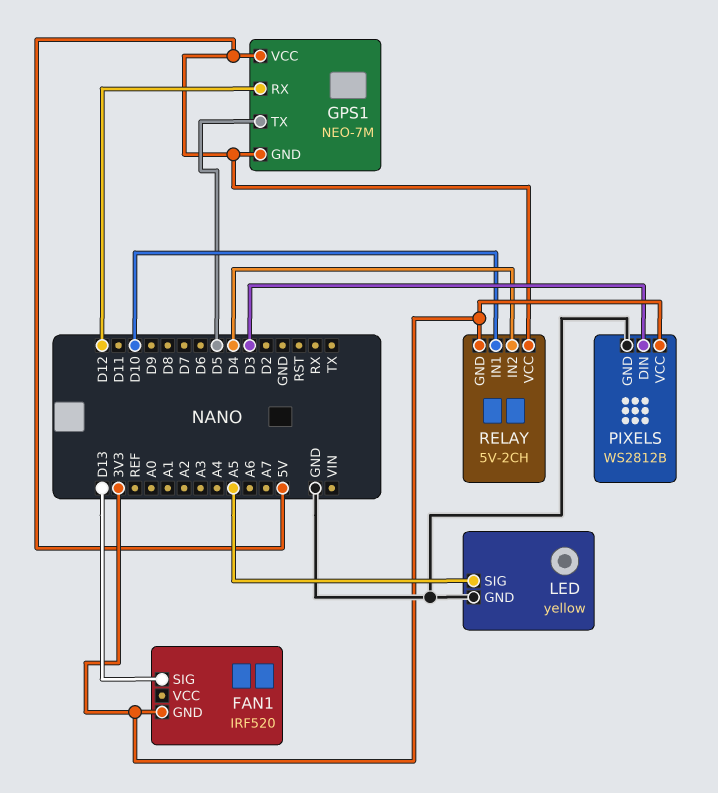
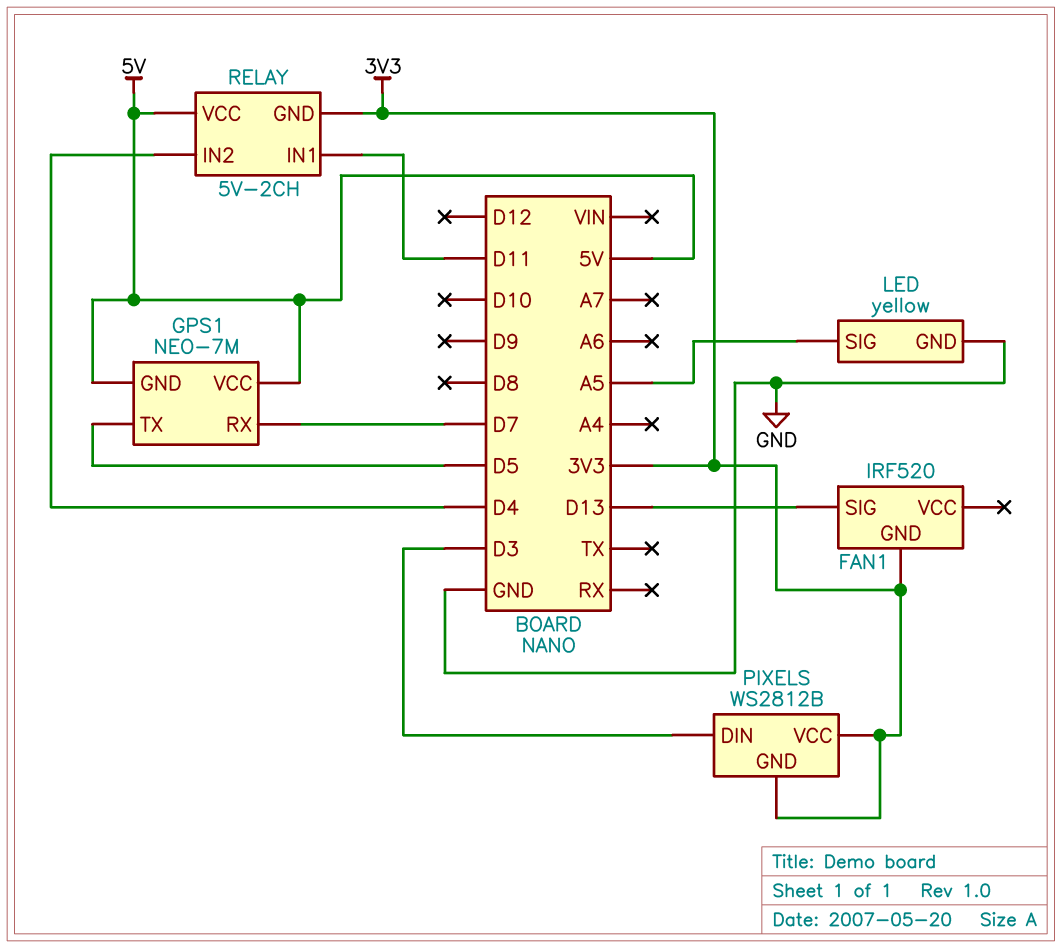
GPS1 pin RX: D12 -> D7
PIXELS pin GND: GND -> 3V3
RELAY pin IN1: D10 -> D11

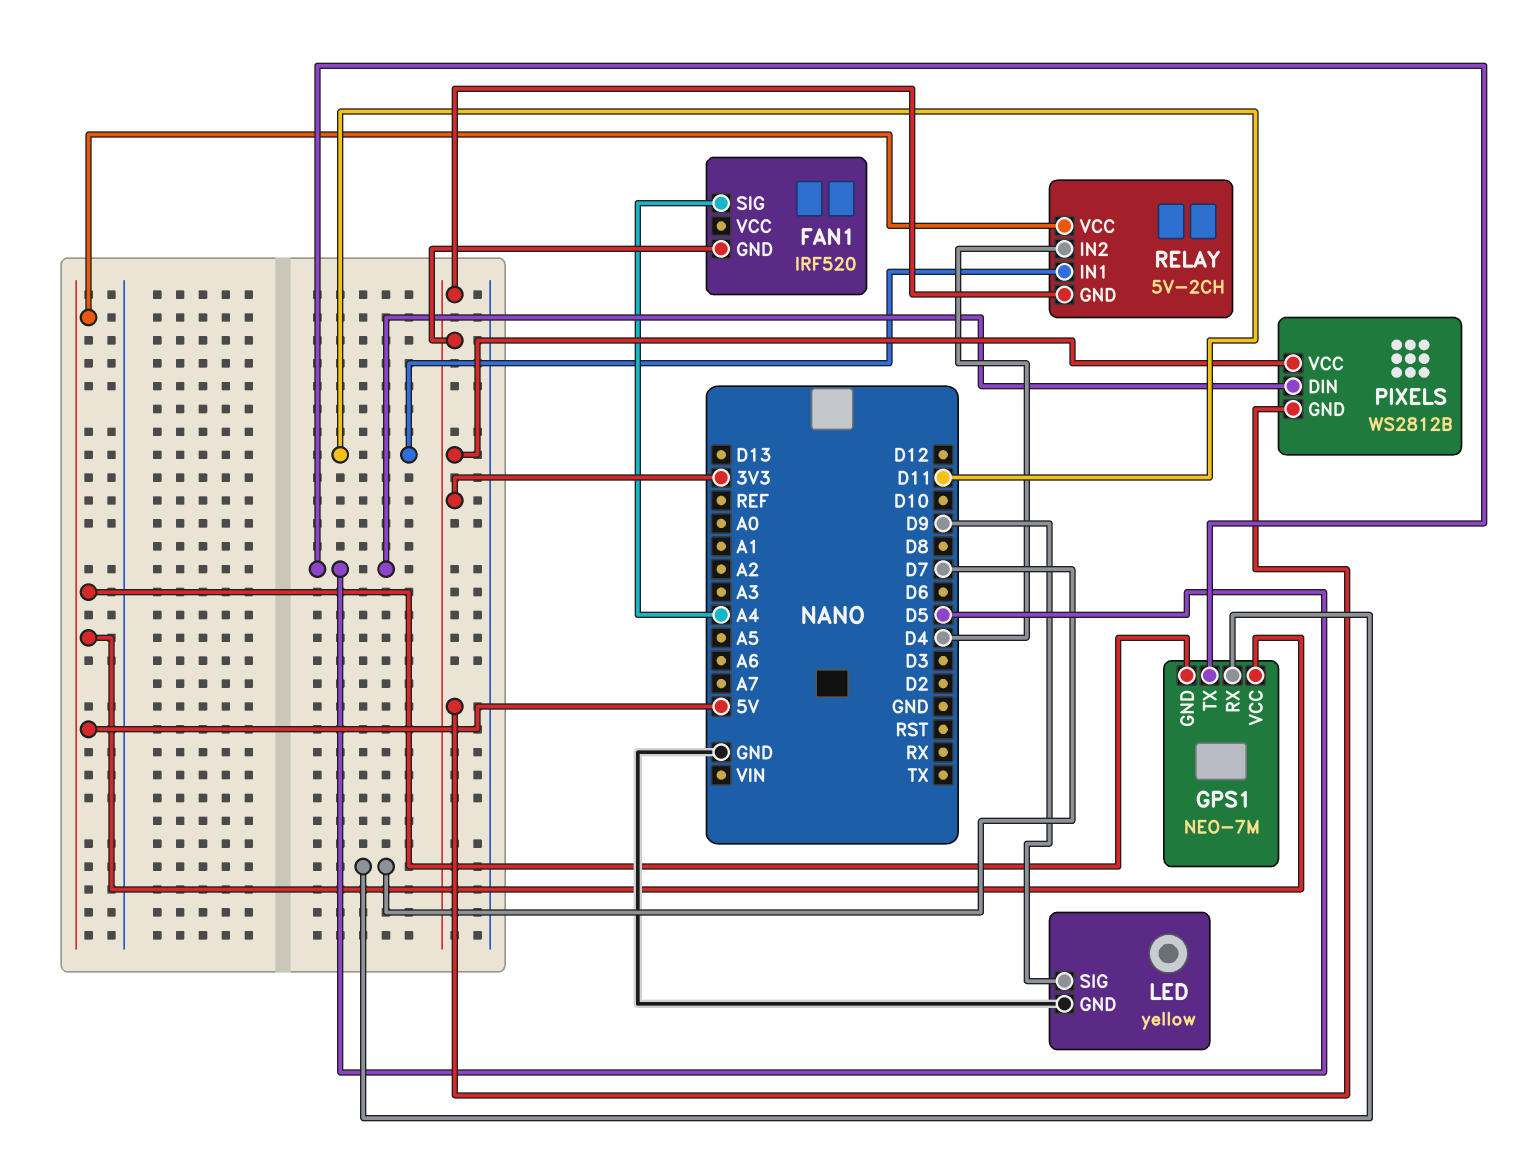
FAN1 pin SIG: D13 -> A4
LED pin SIG: A5 -> D9
PIXELS pin DIN: D3 -> D5

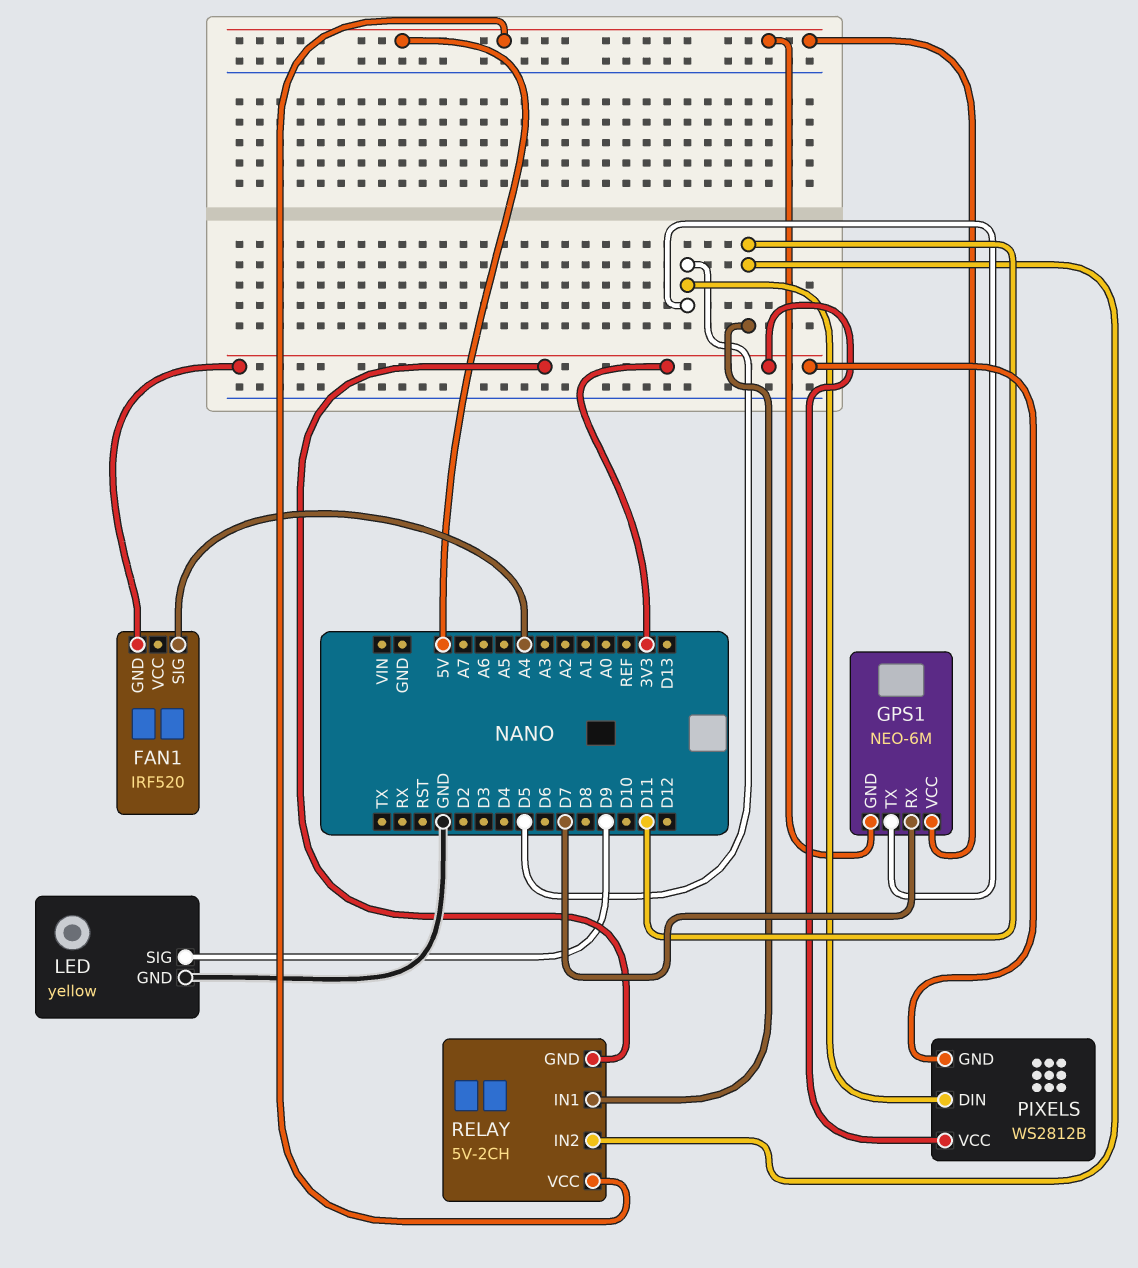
GPS1: NEO-7M -> NEO-6M
RELAY pin IN2: D4 -> D11

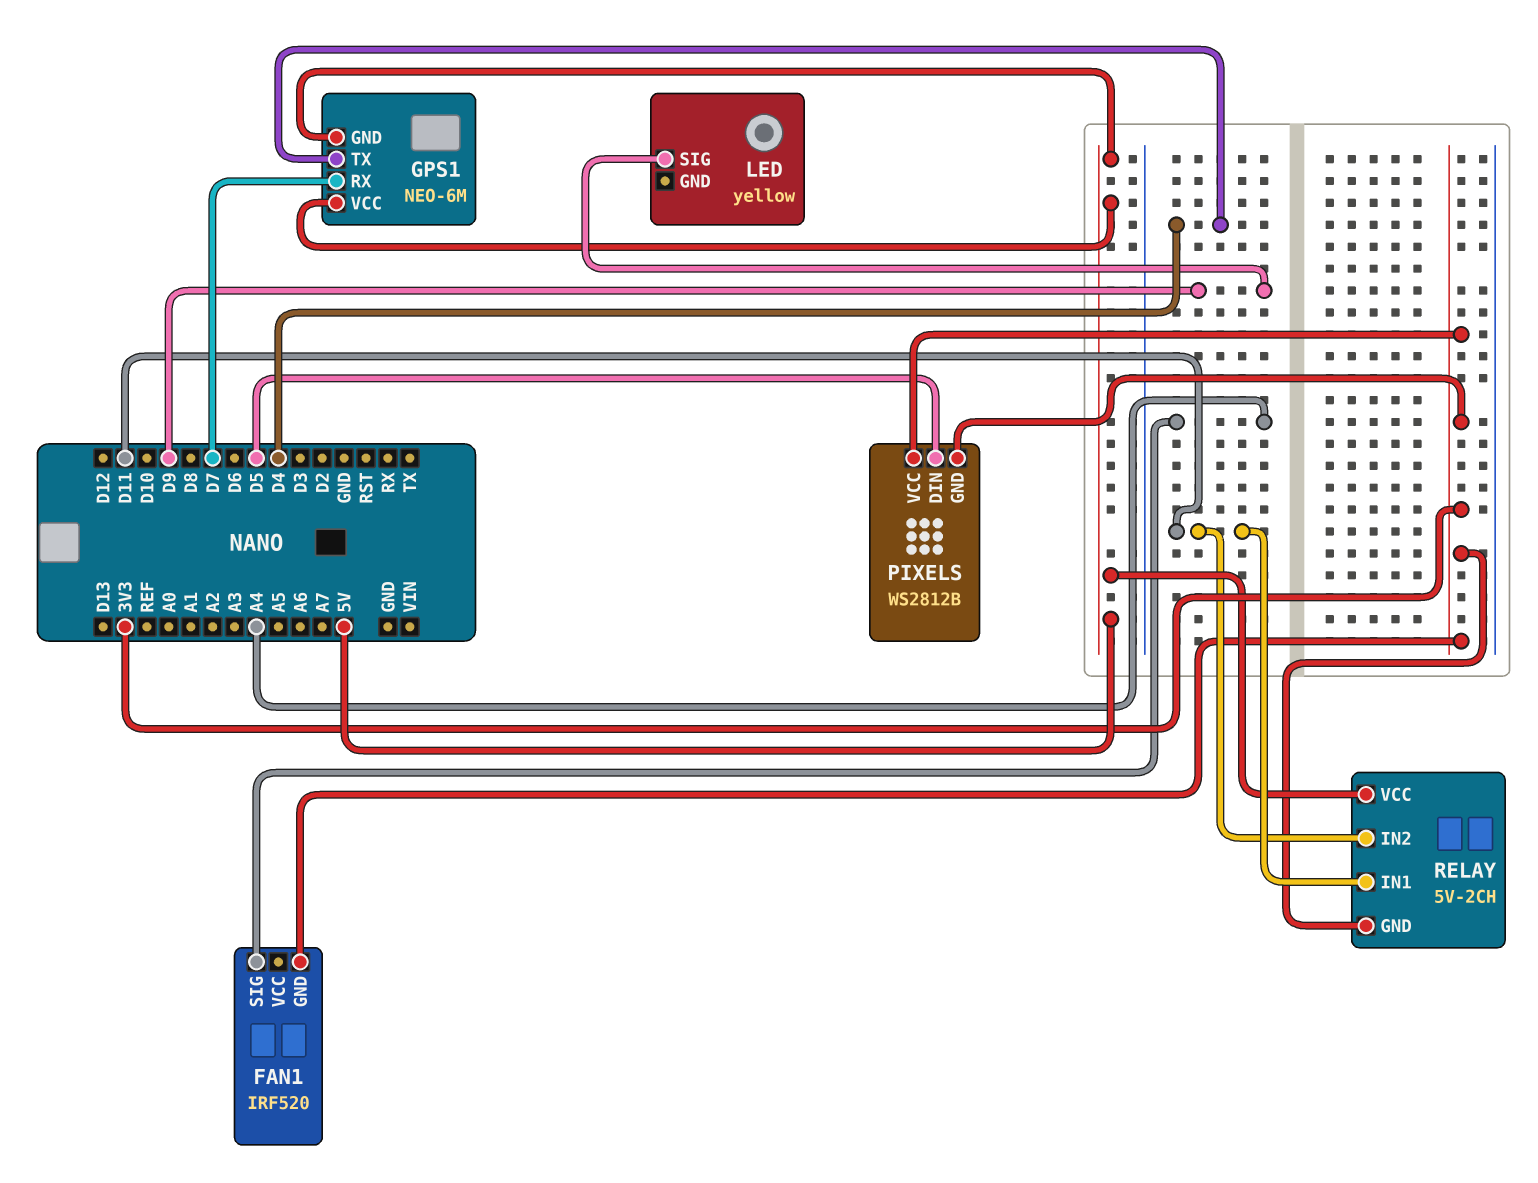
GPS1 pin TX: D5 -> D4
LED pin GND: GND -> none

